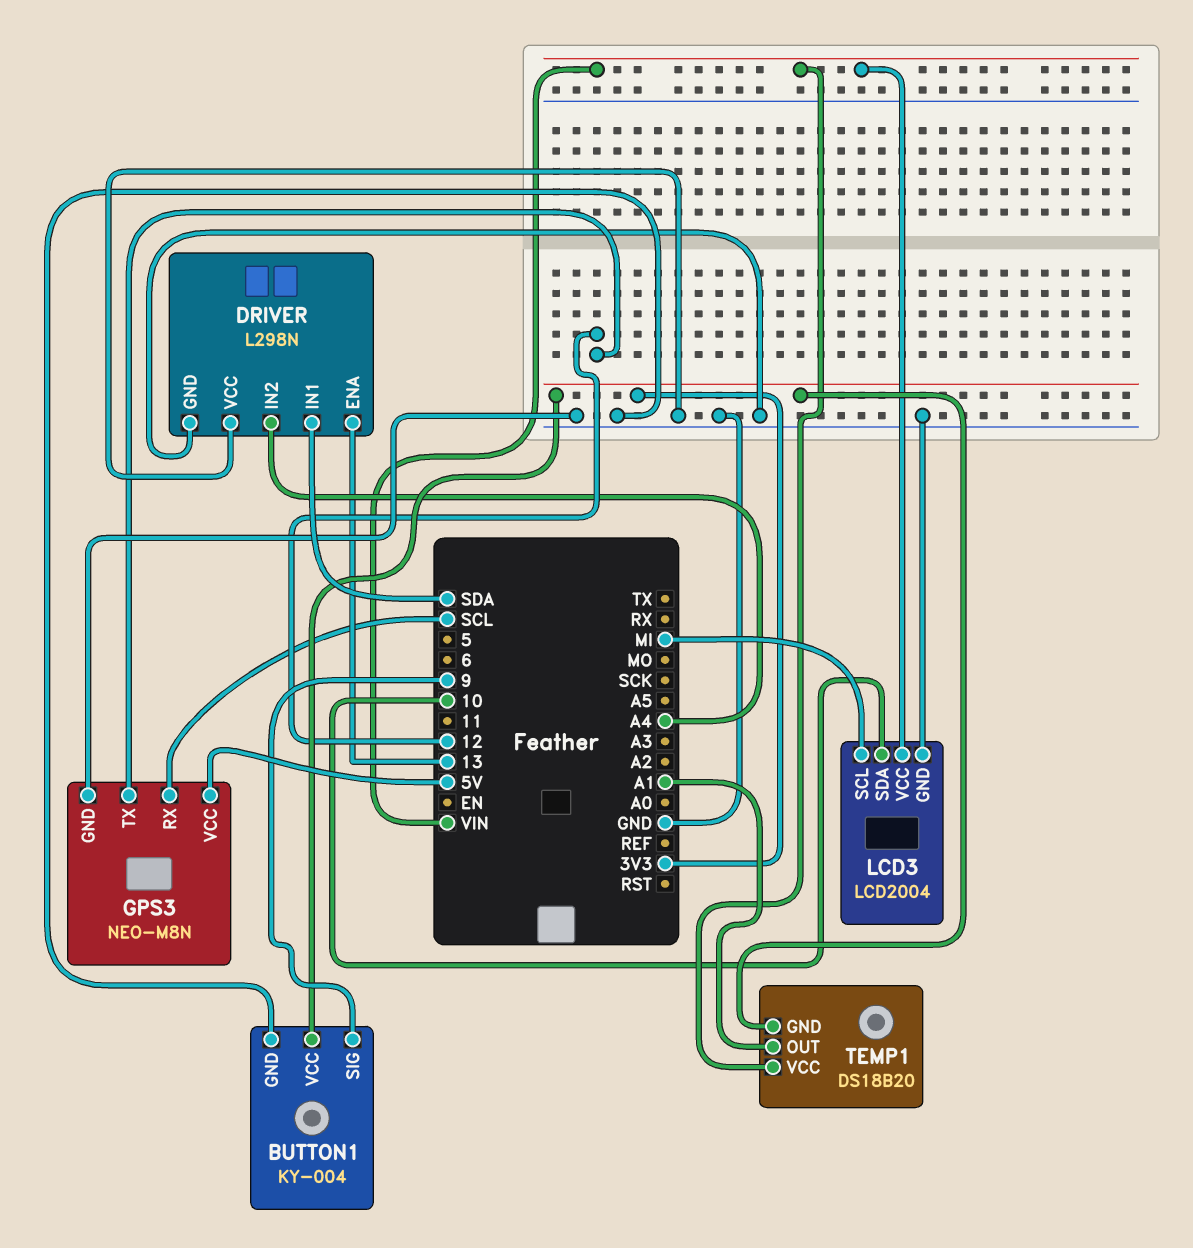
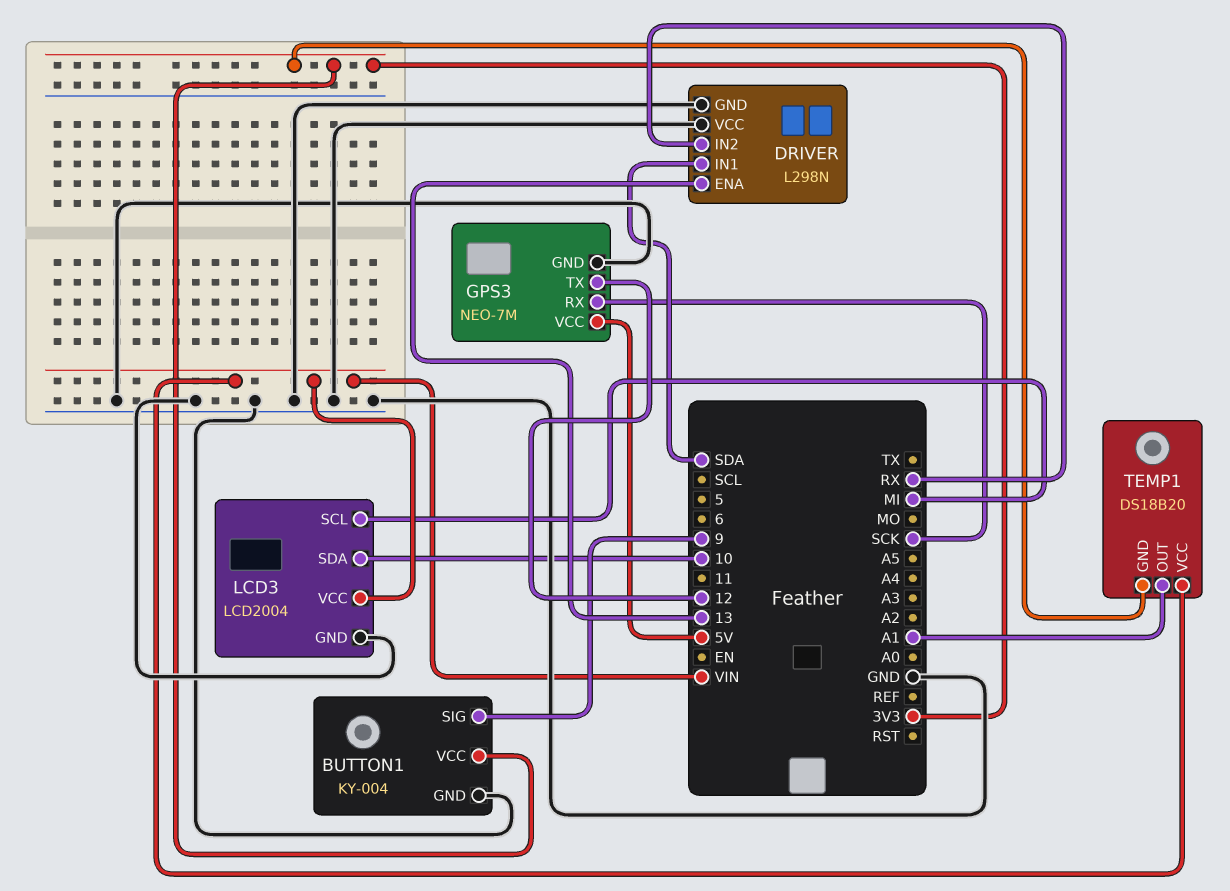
DRIVER pin IN2: A4 -> RX
GPS3: NEO-M8N -> NEO-7M
GPS3 pin RX: SCL -> SCK

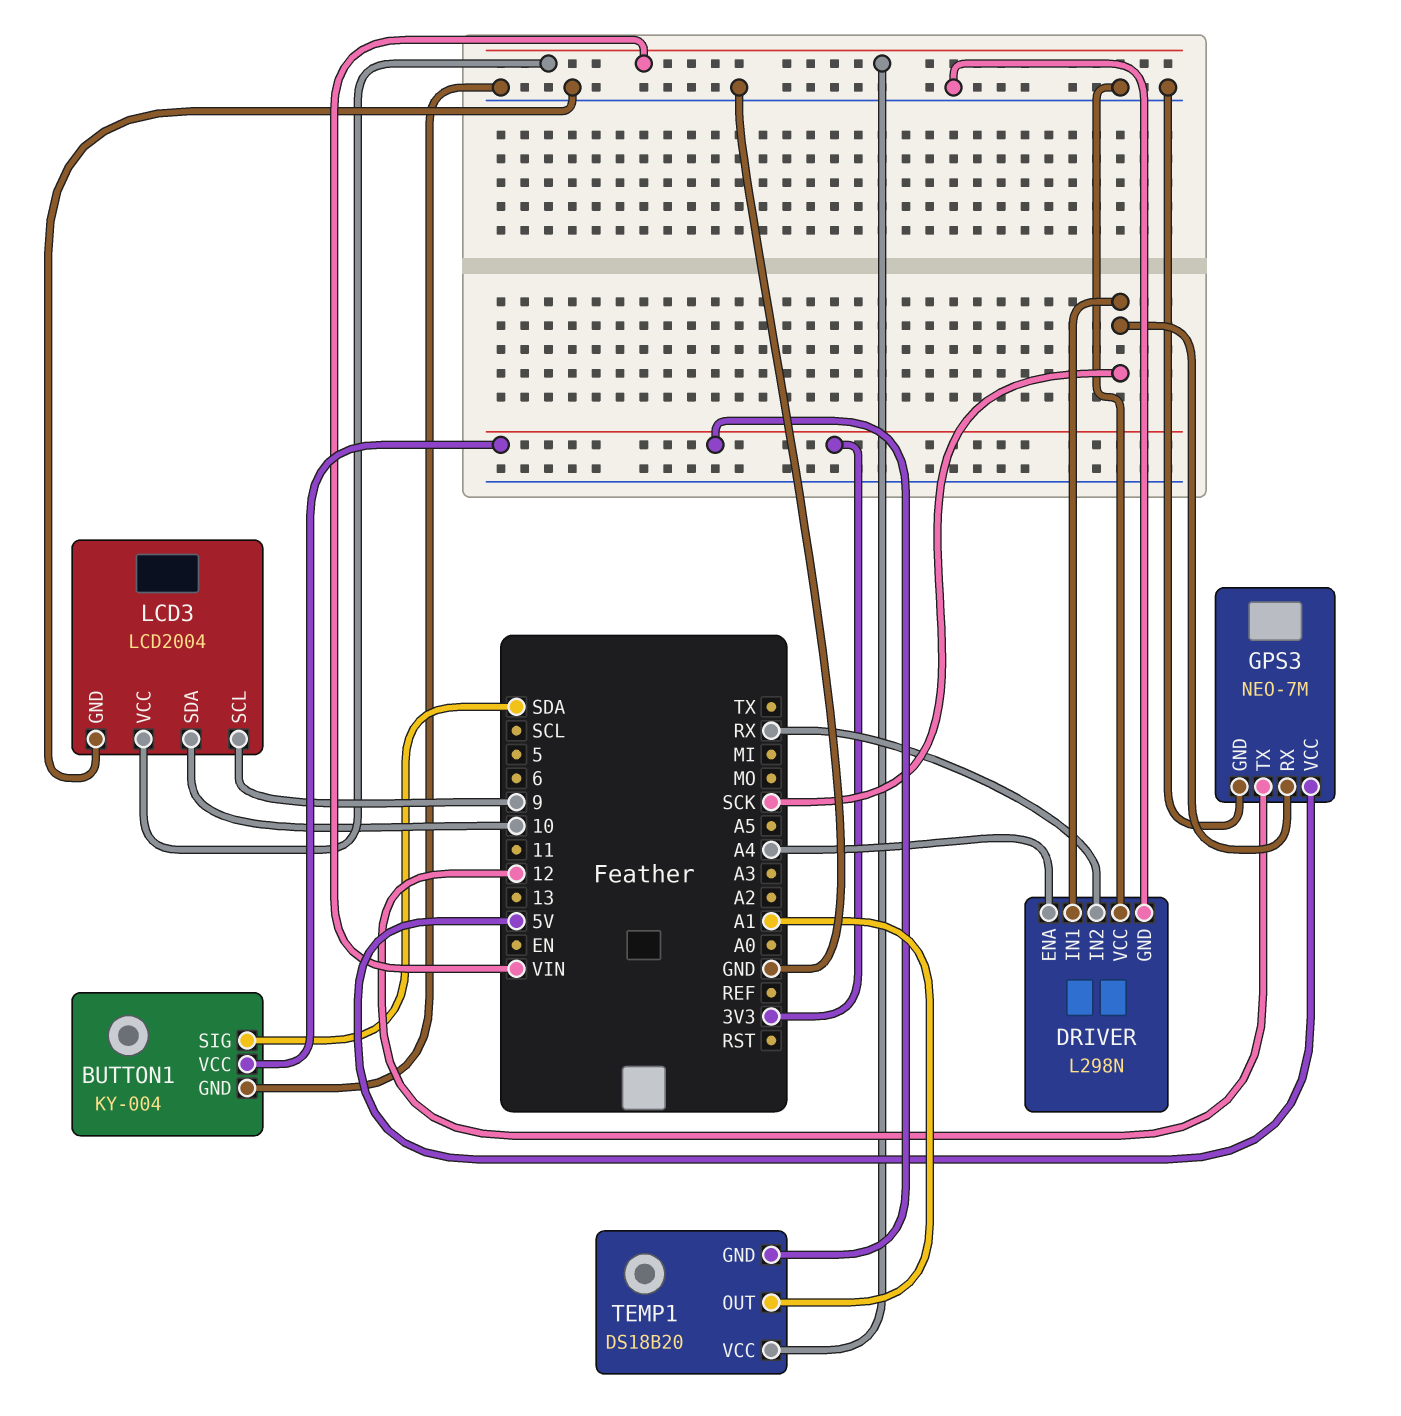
BUTTON1 pin SIG: 9 -> SDA
DRIVER pin ENA: 13 -> A4
DRIVER pin IN1: SDA -> SCK
LCD3 pin SCL: MI -> 9

